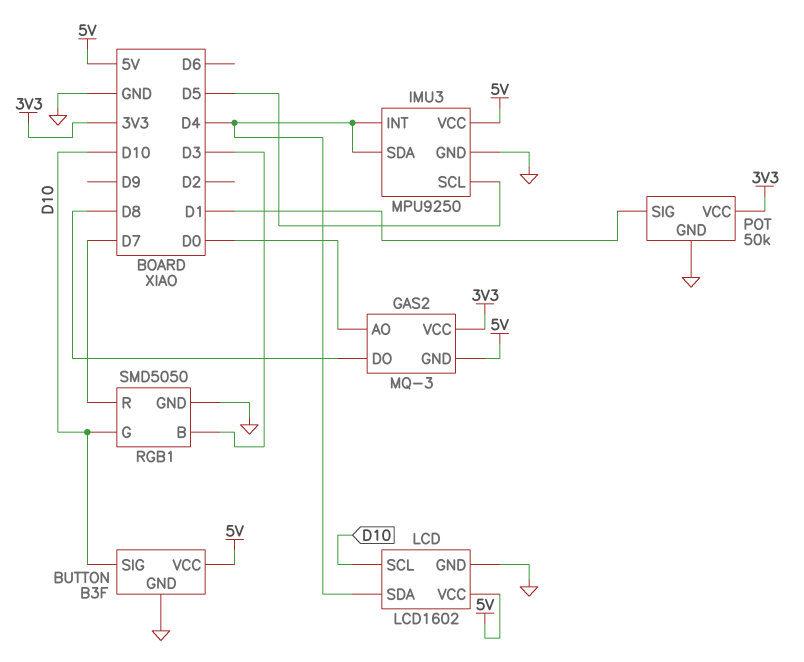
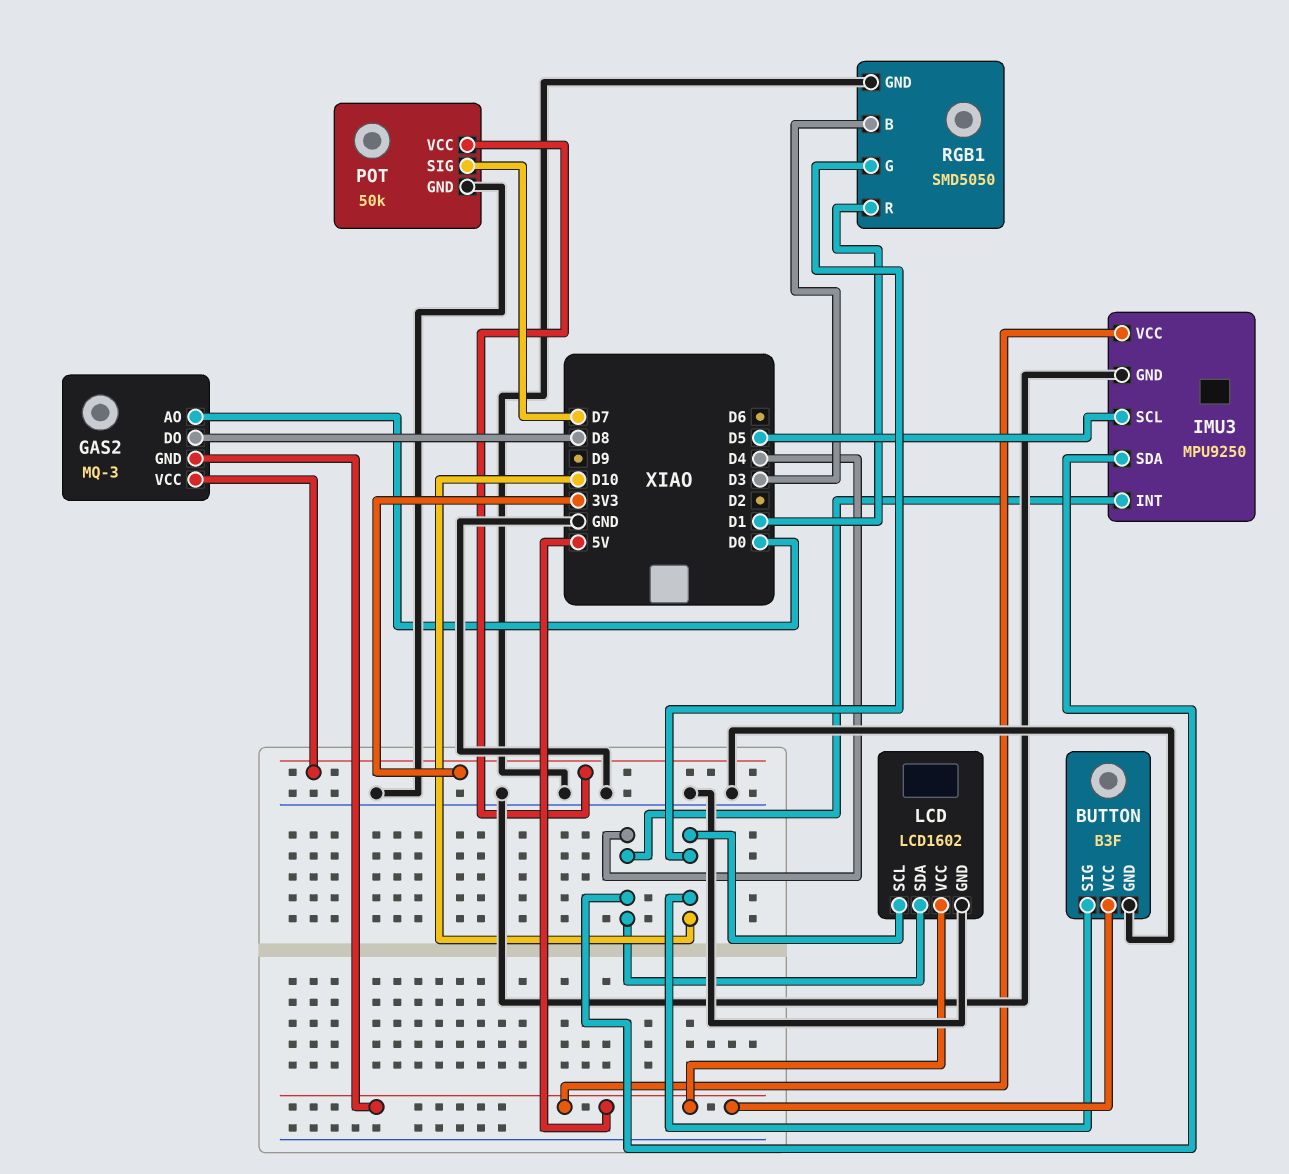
POT pin SIG: D1 -> D7
RGB1 pin R: D7 -> D1

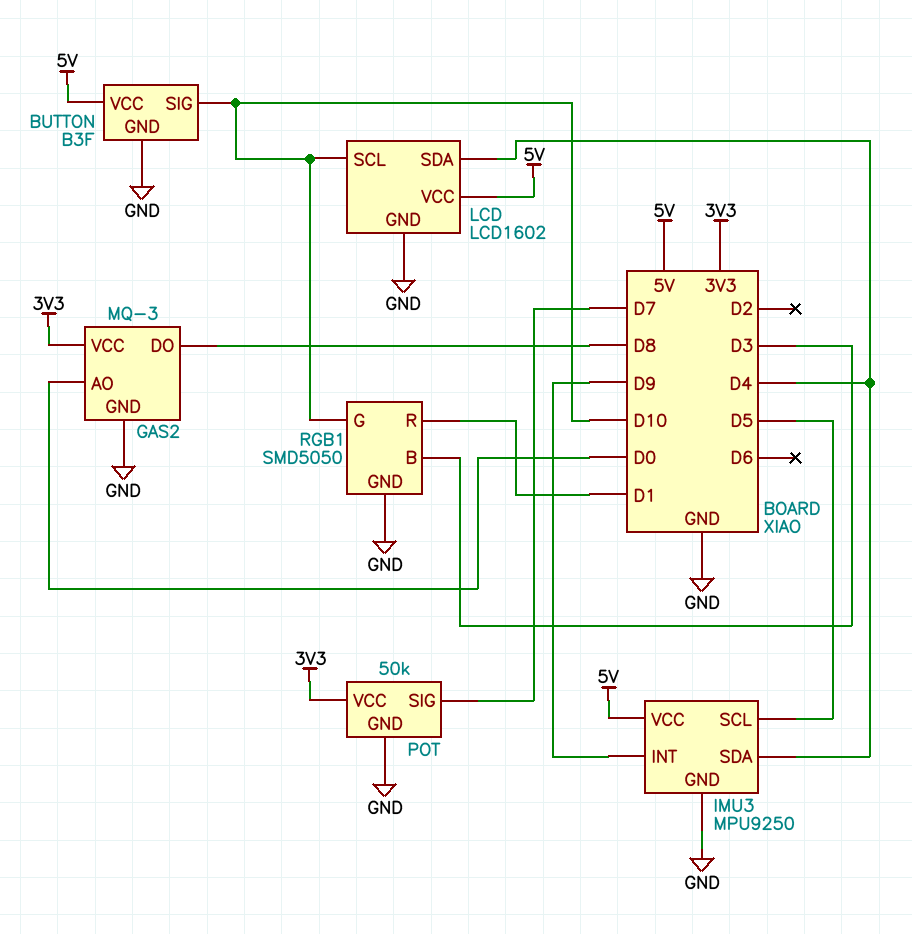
GAS2 pin GND: 5V -> GND
IMU3 pin INT: D4 -> D9

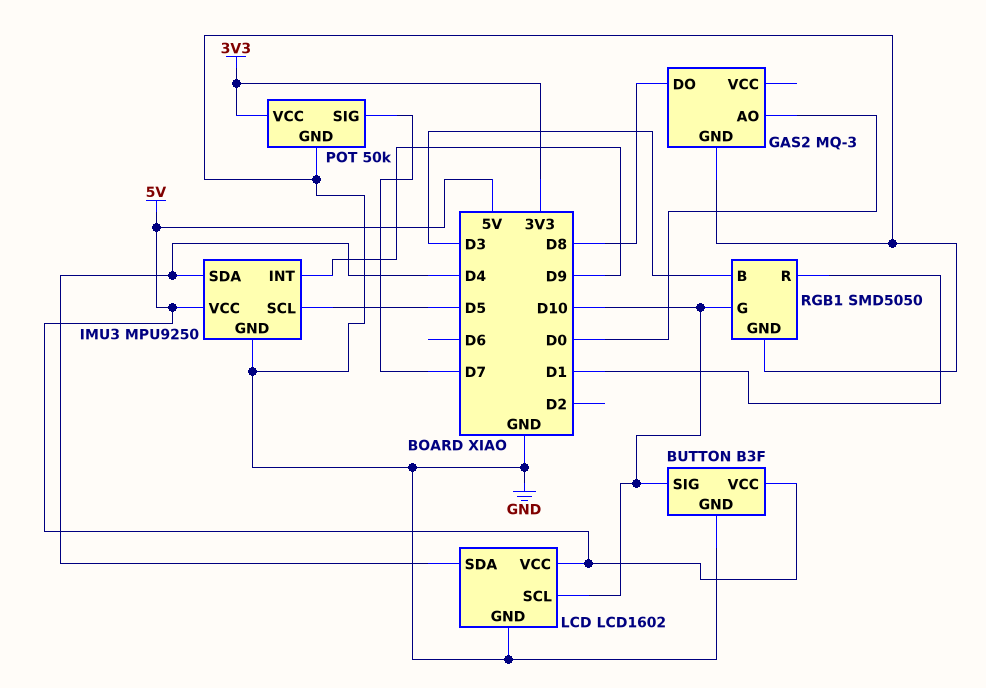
GAS2 pin VCC: 3V3 -> none

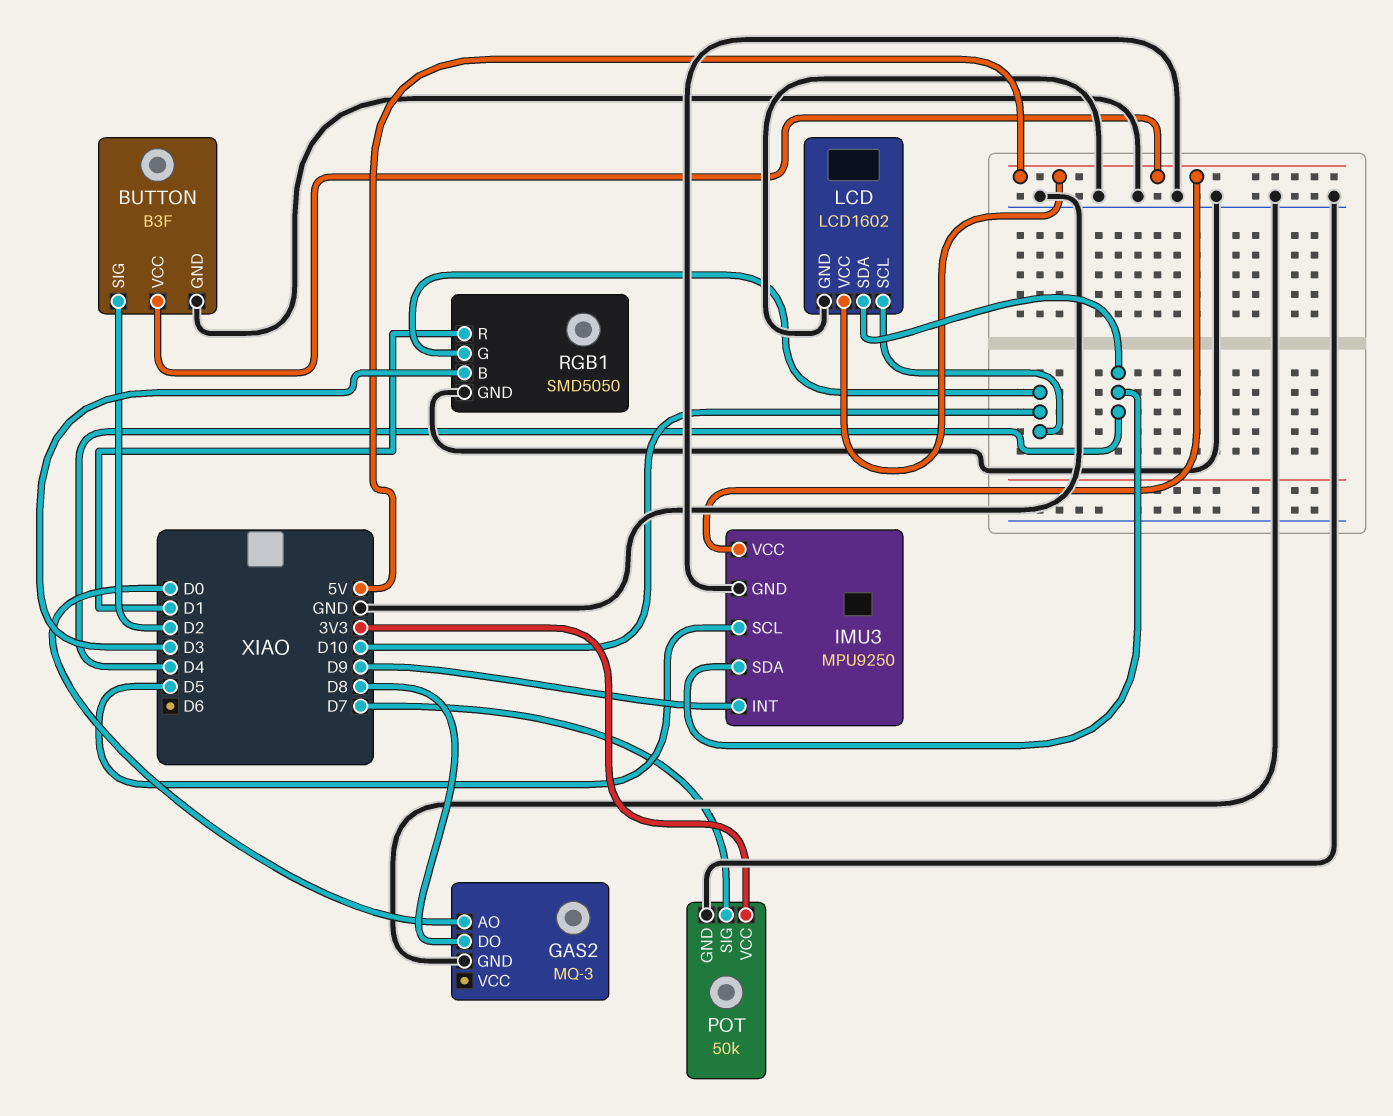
BUTTON pin SIG: D10 -> D2

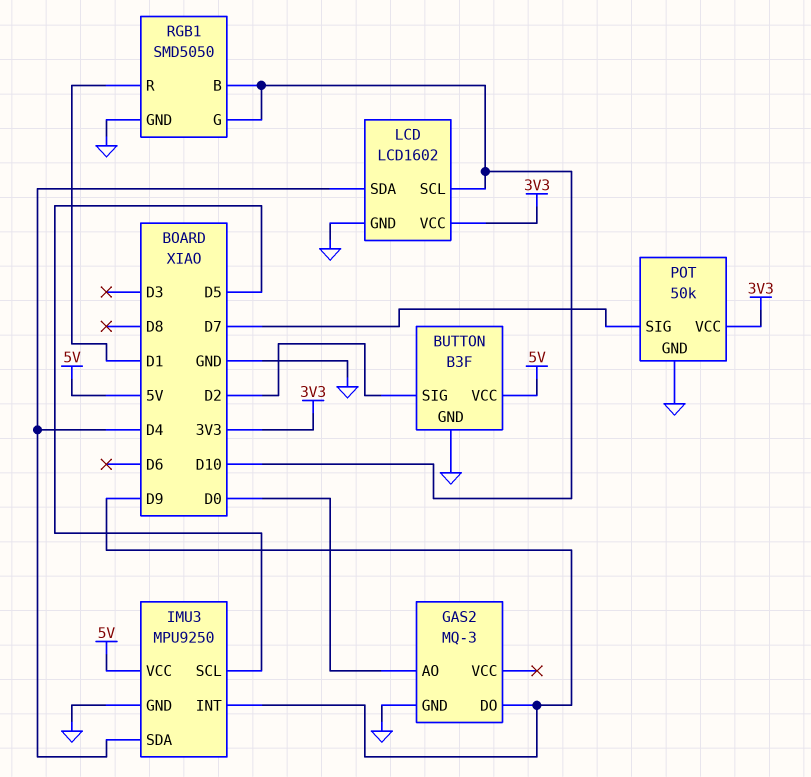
GAS2 pin DO: D8 -> D9
LCD pin VCC: 5V -> 3V3
RGB1 pin B: D3 -> D10

